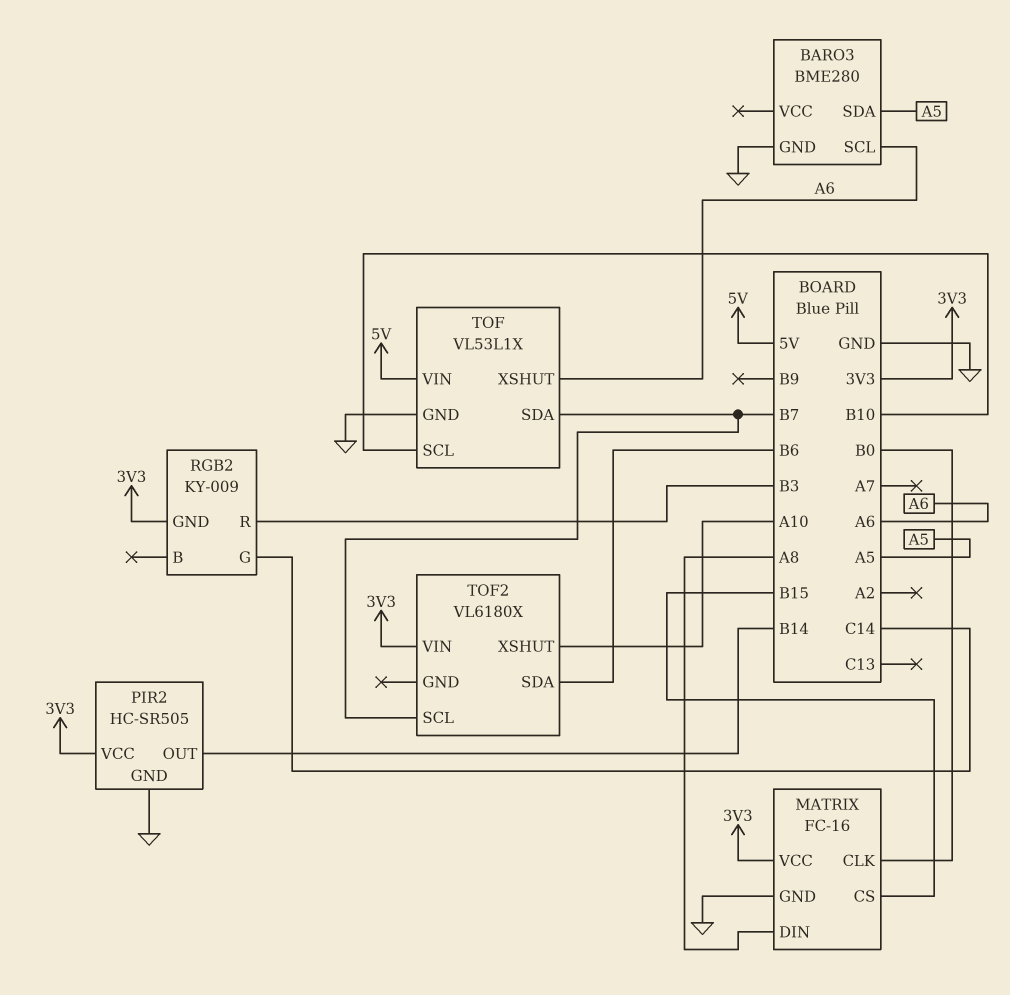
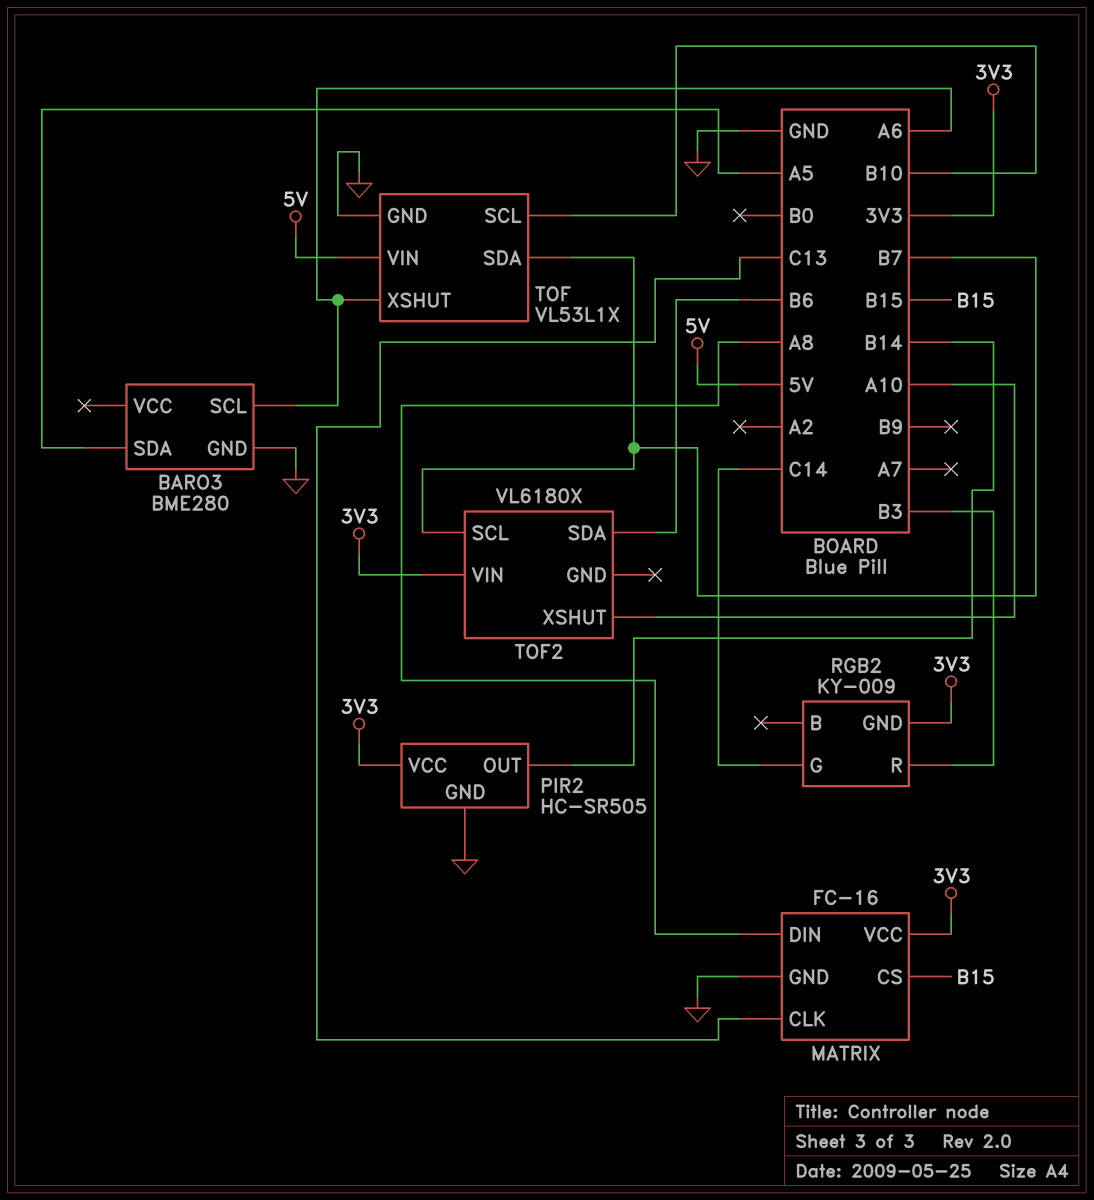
MATRIX pin CLK: B0 -> C13

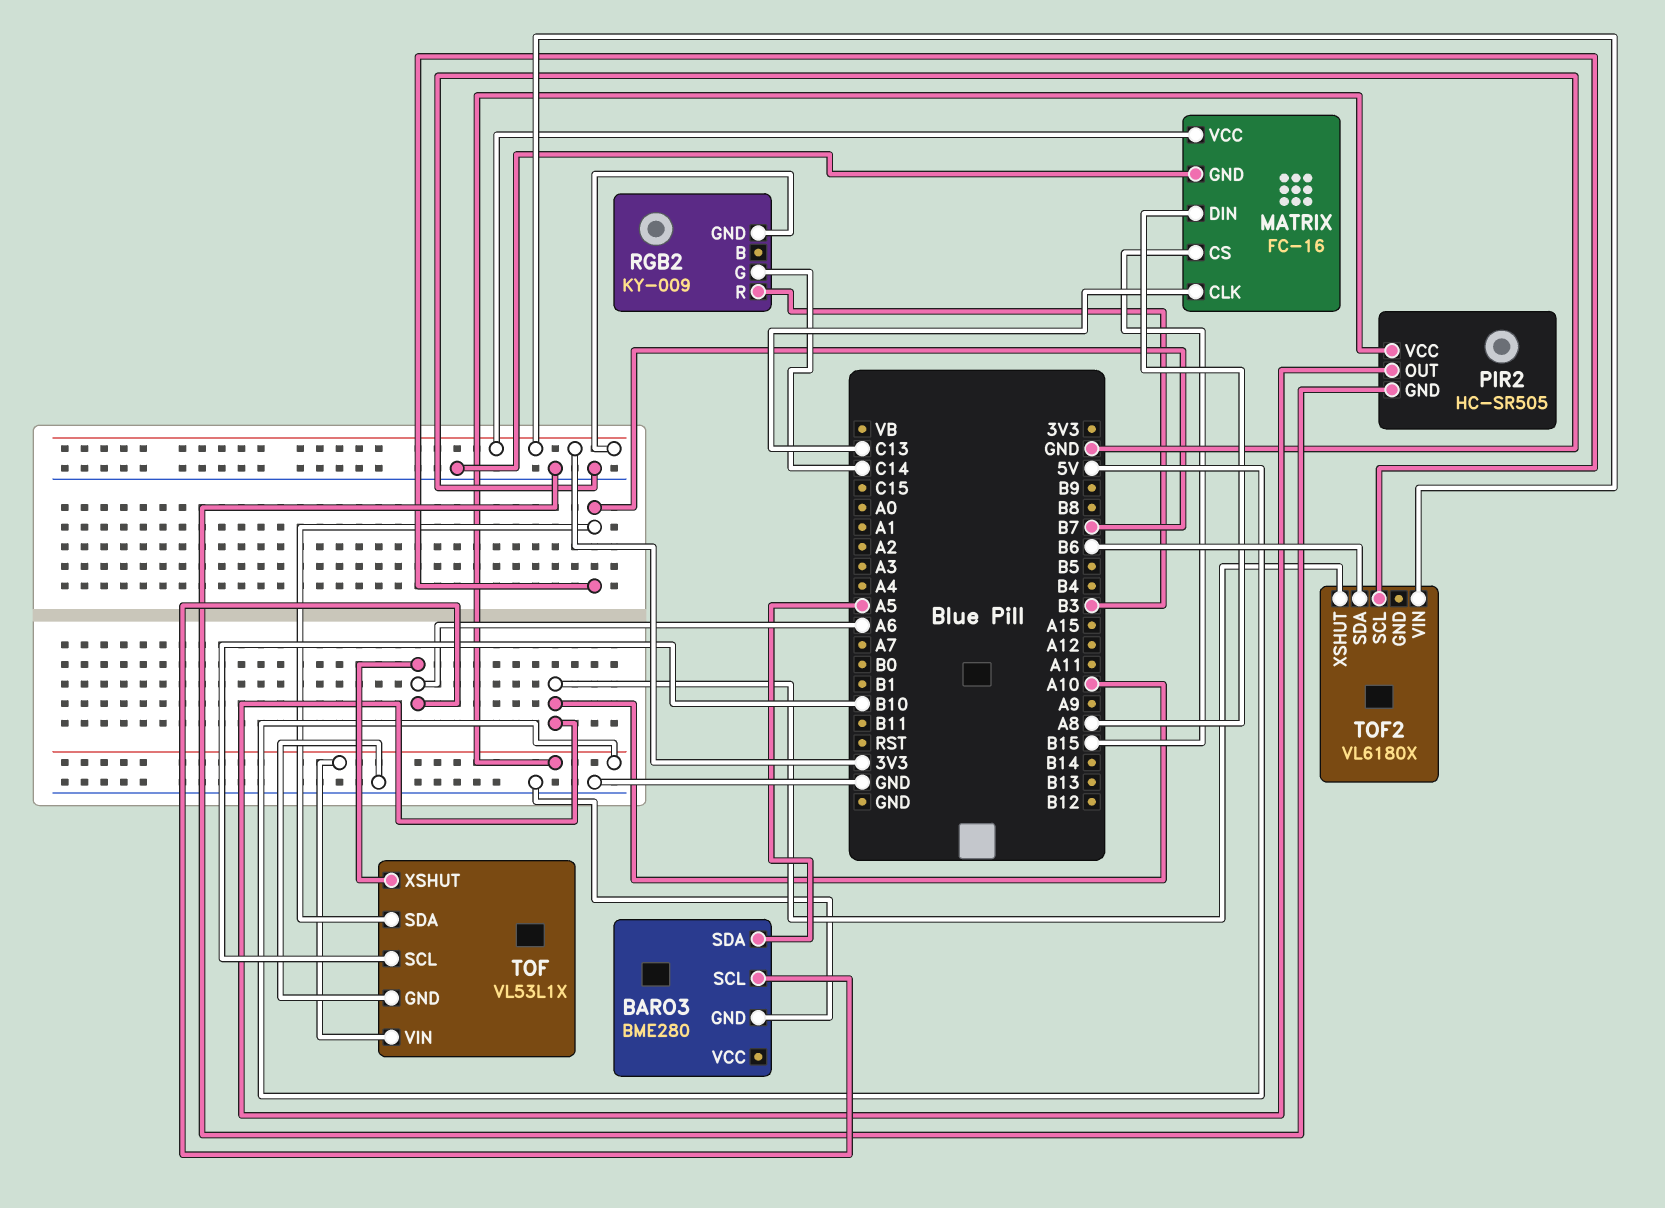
PIR2 pin OUT: B14 -> A10
PIR2 pin VCC: 3V3 -> 5V

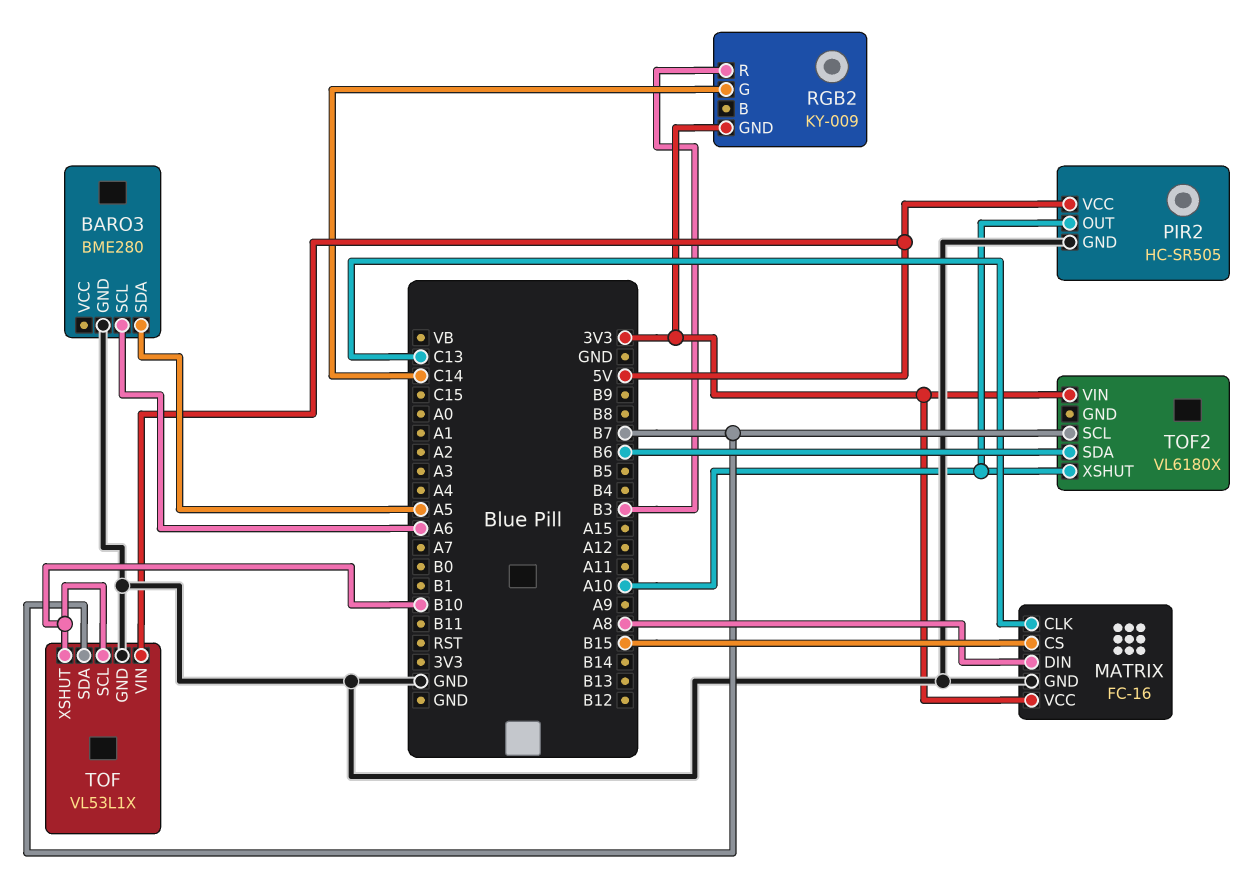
TOF pin XSHUT: A6 -> B10

